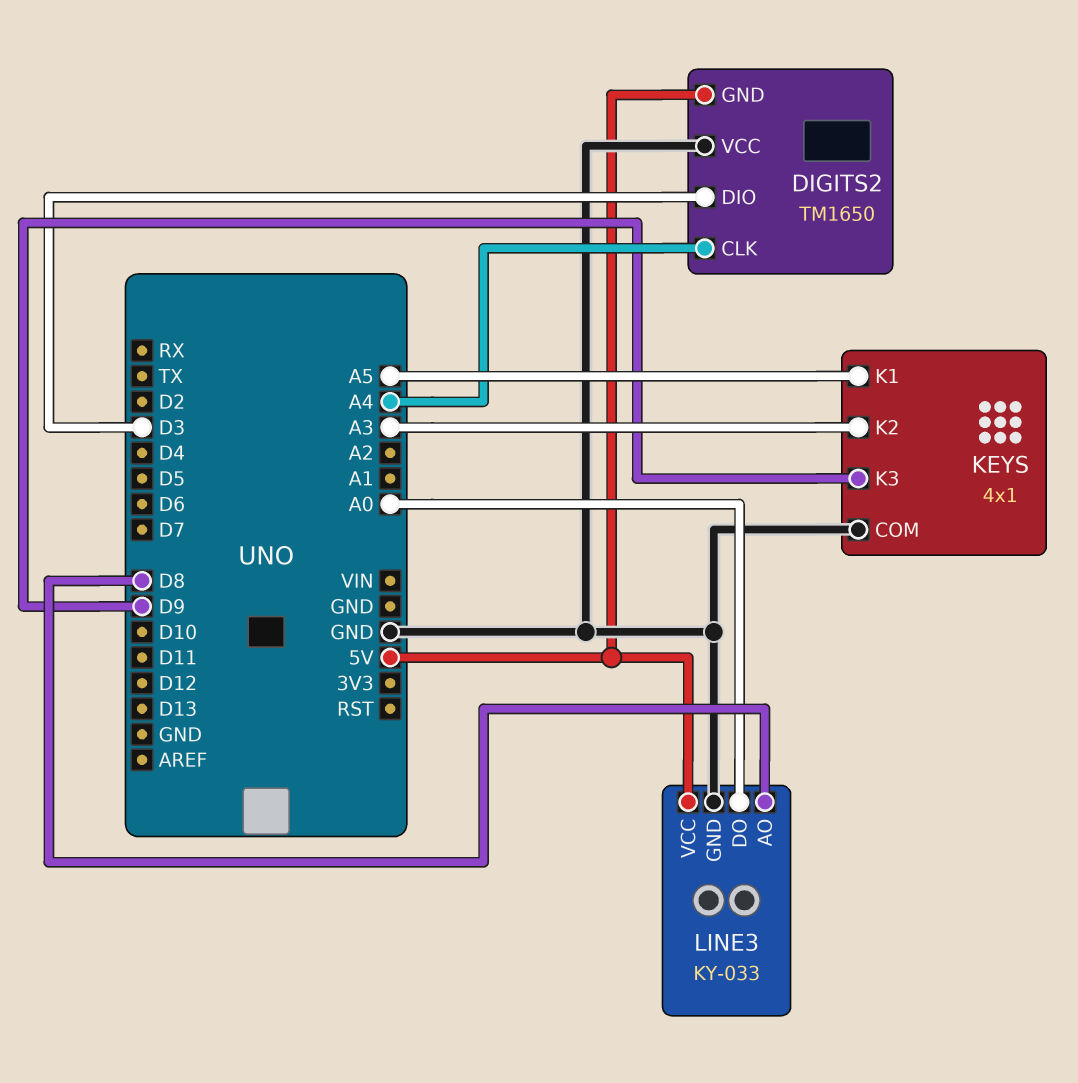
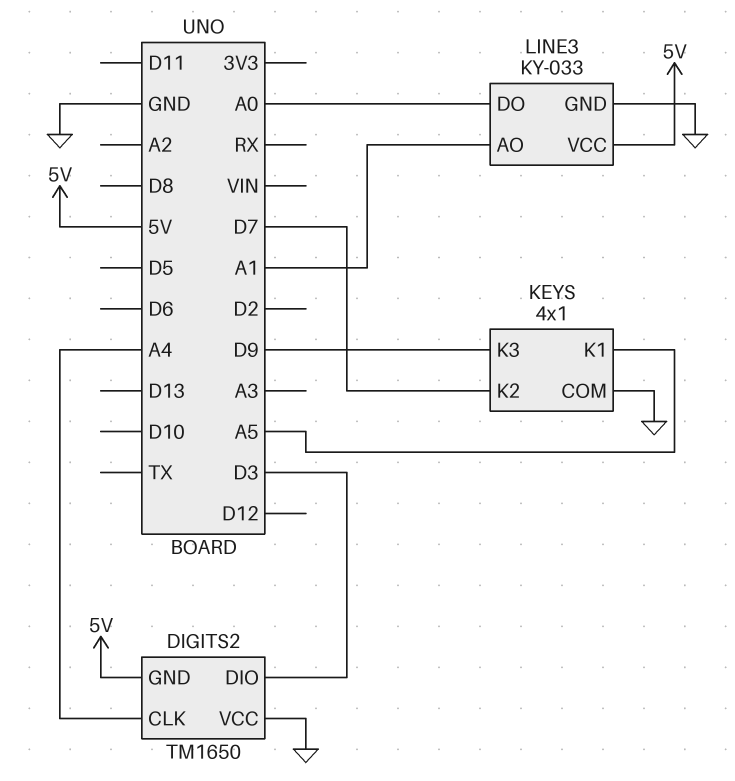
KEYS pin K2: A3 -> D7
LINE3 pin AO: D8 -> A1

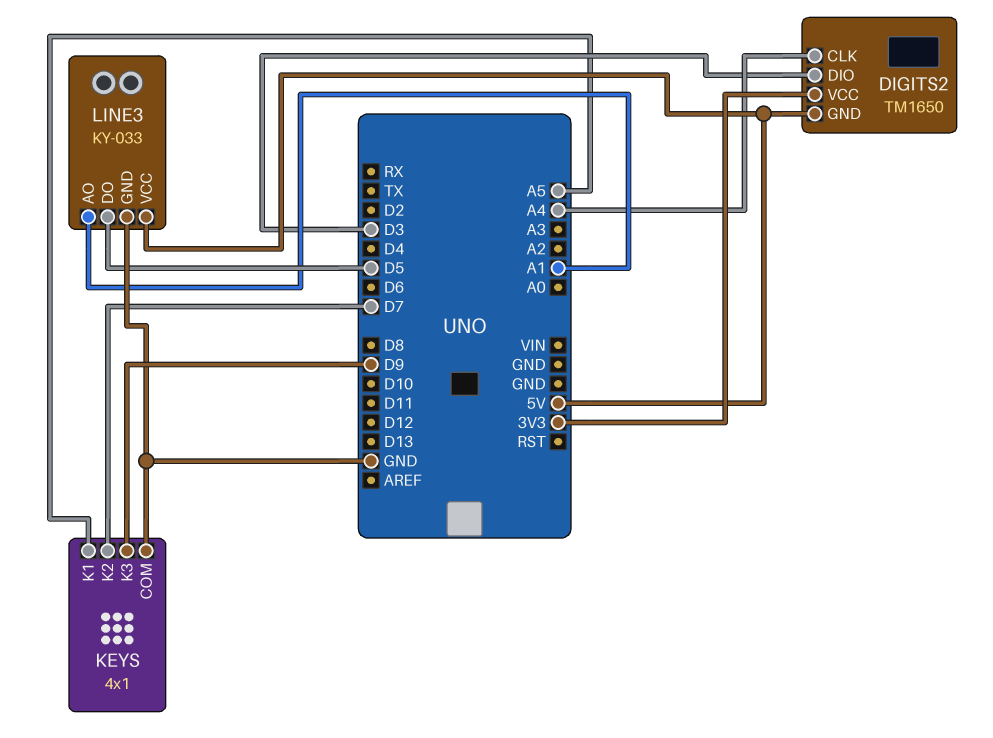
DIGITS2 pin VCC: GND -> 3V3
LINE3 pin DO: A0 -> D5

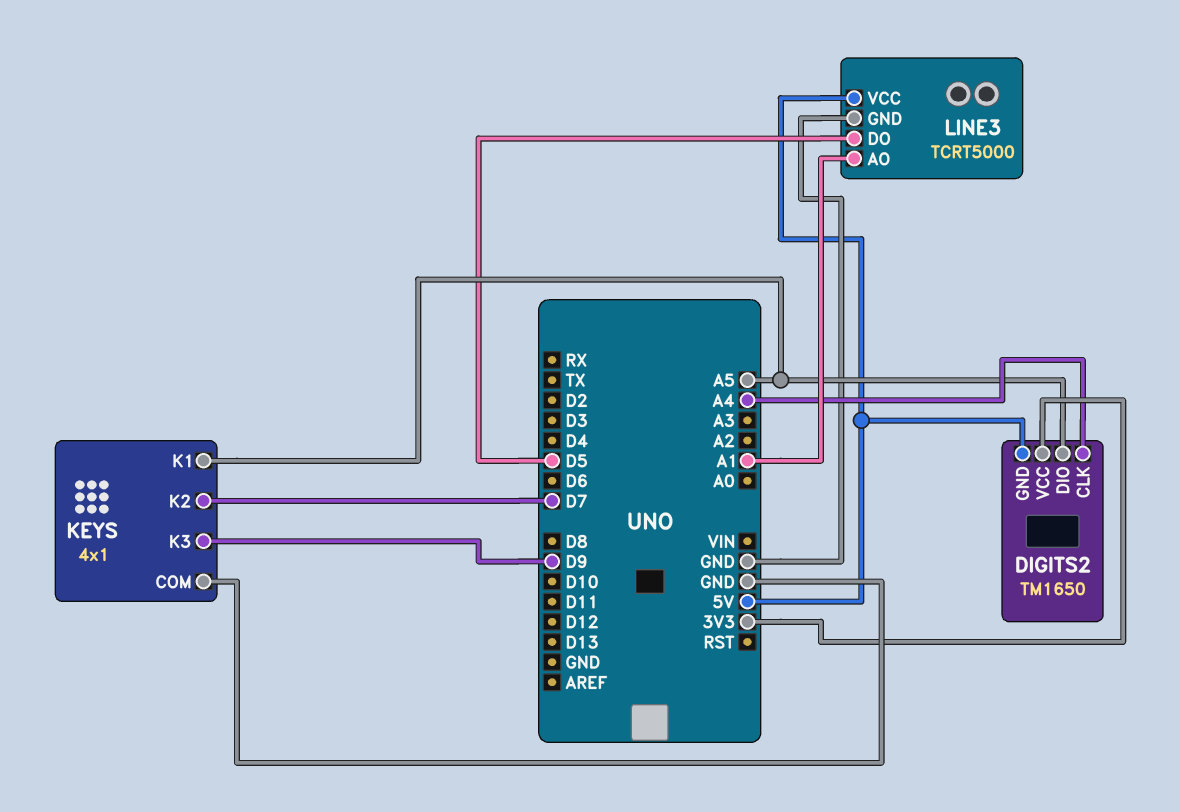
DIGITS2 pin DIO: D3 -> A5
LINE3: KY-033 -> TCRT5000

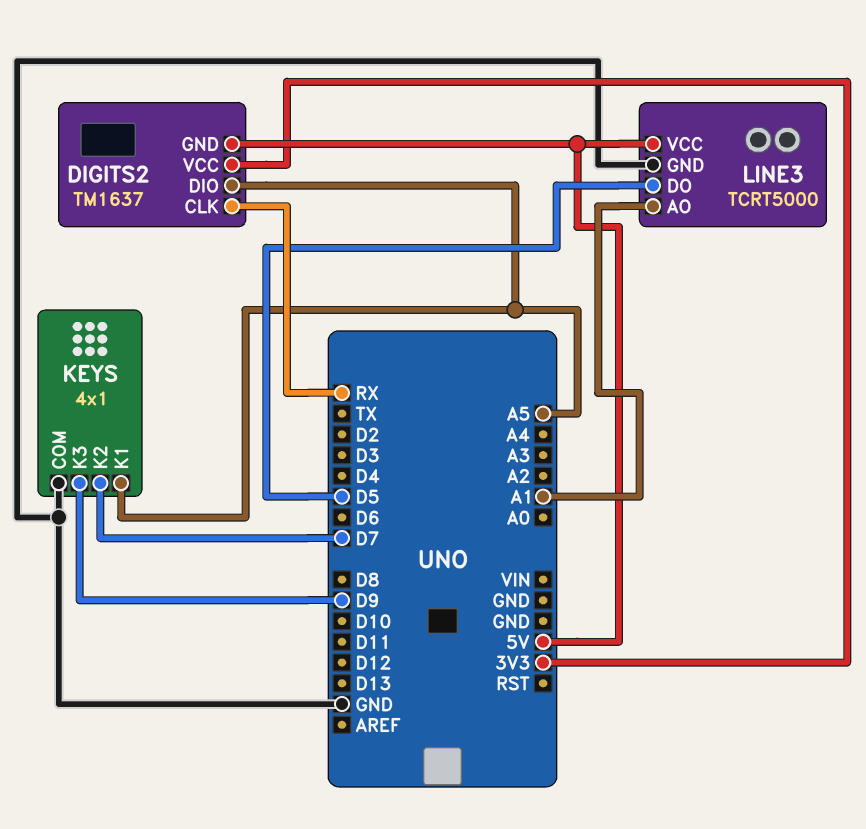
DIGITS2: TM1650 -> TM1637
DIGITS2 pin CLK: A4 -> RX

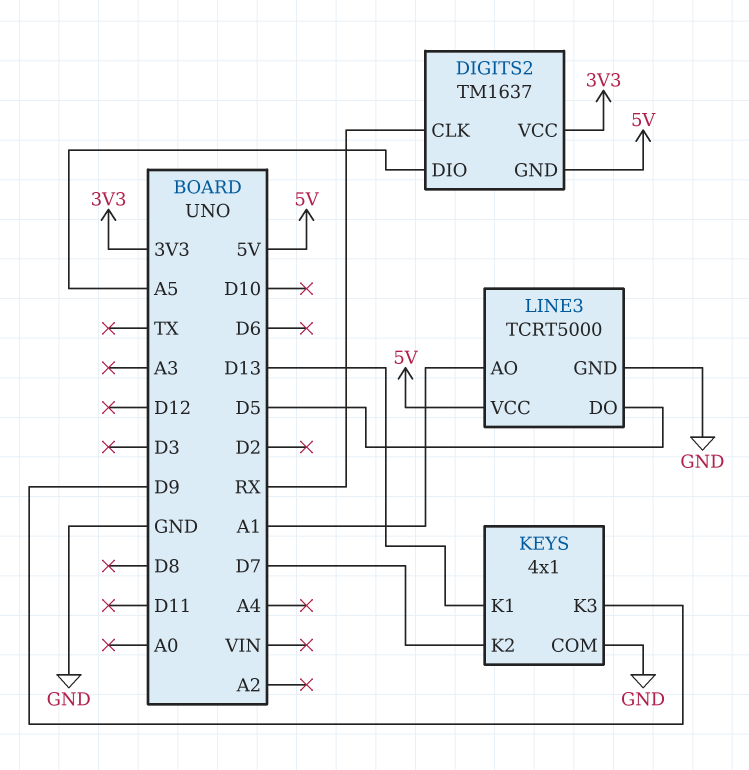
KEYS pin K1: A5 -> D13

